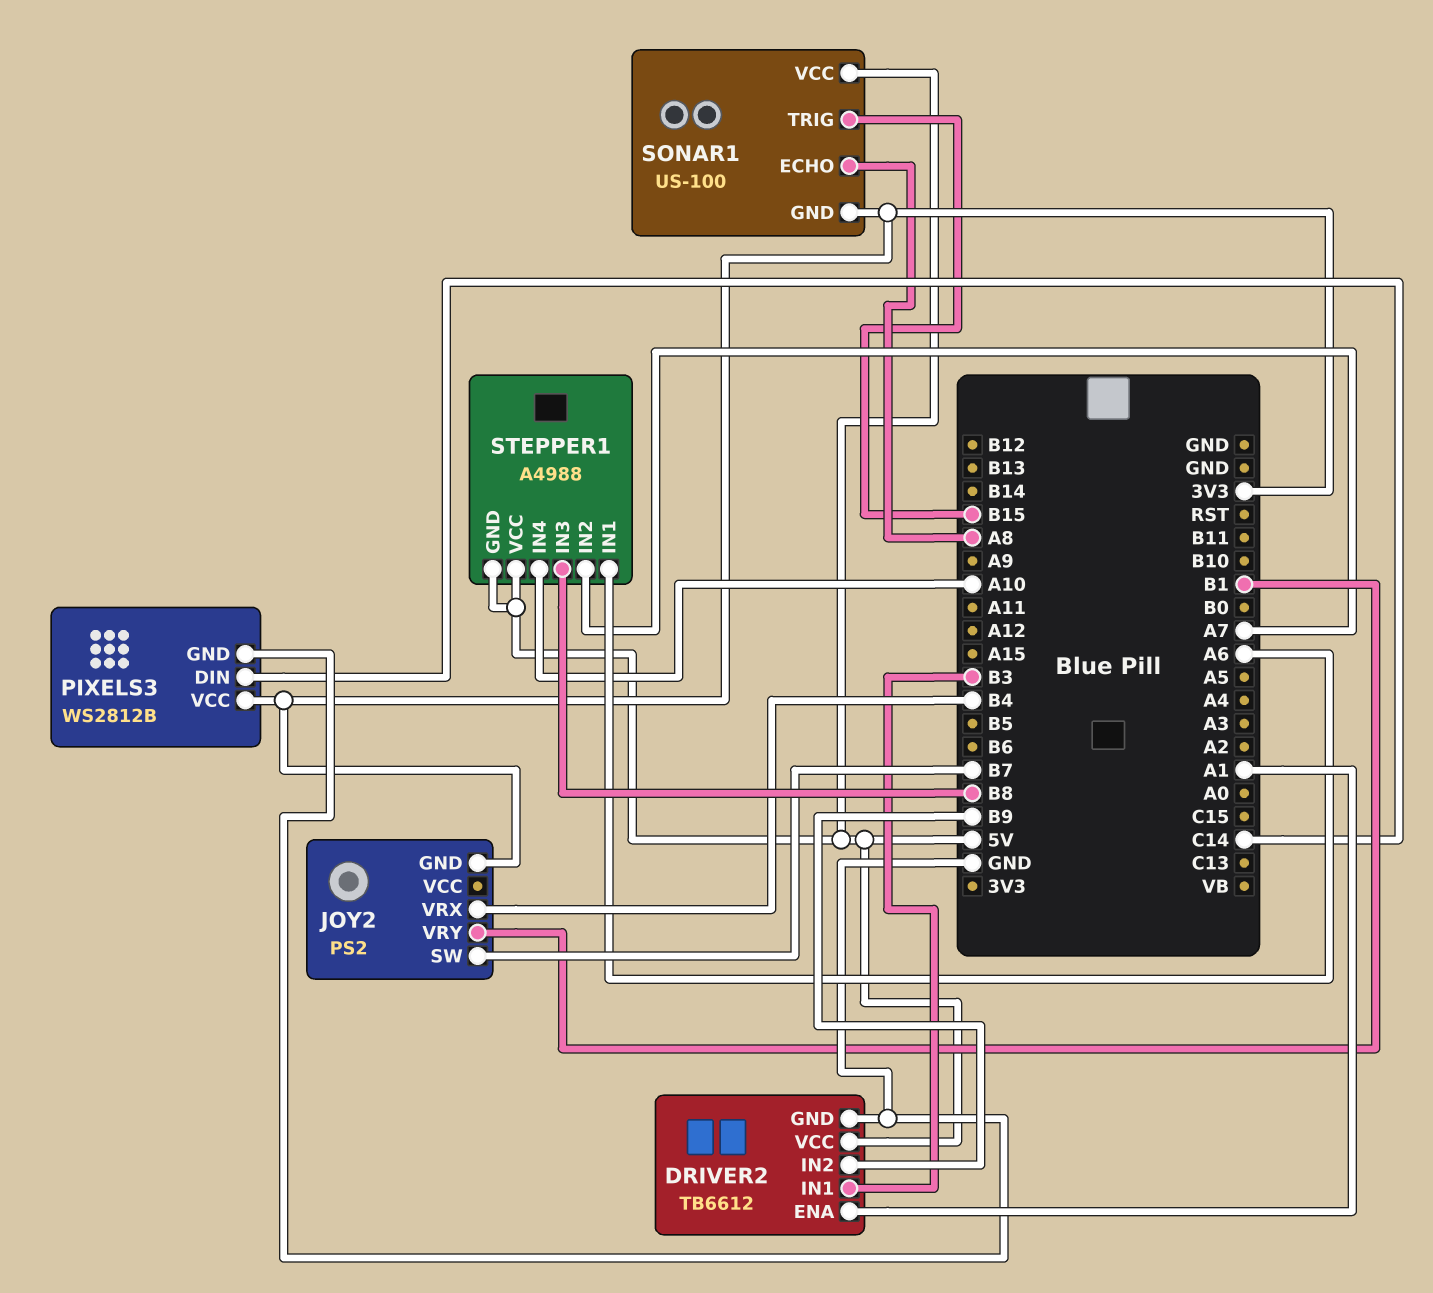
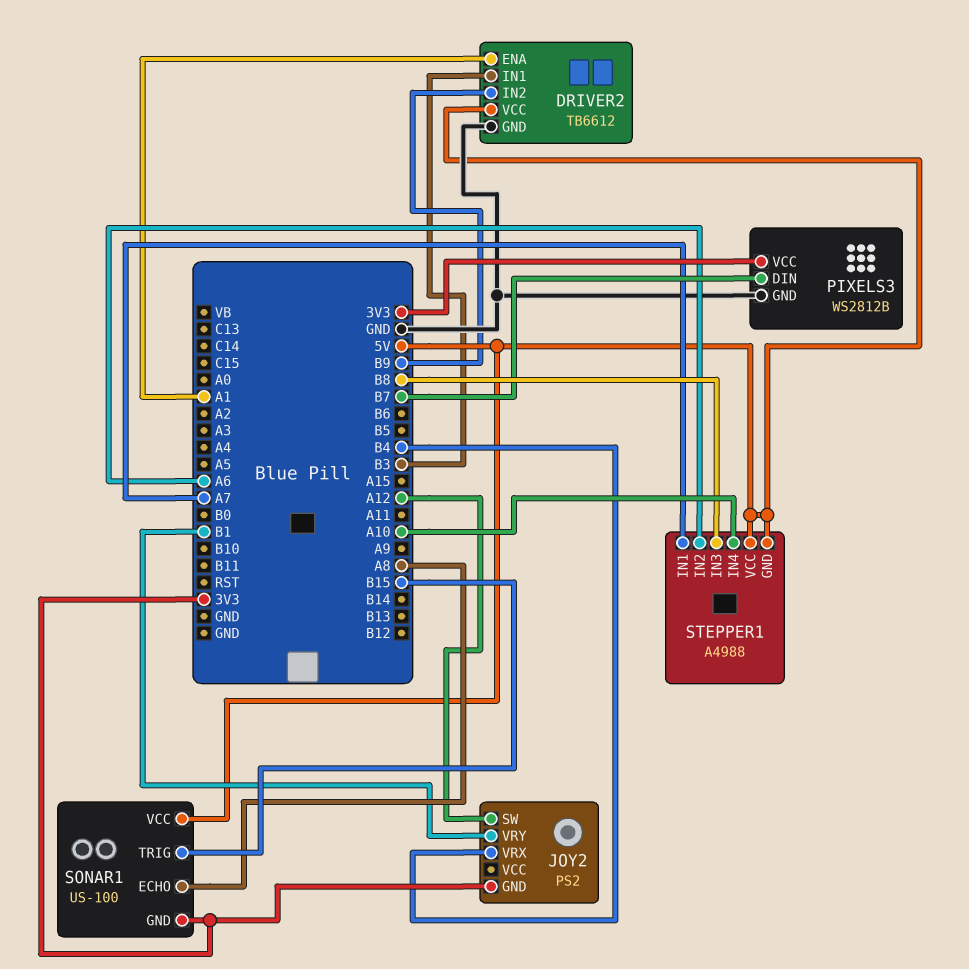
JOY2 pin SW: B7 -> A12
PIXELS3 pin DIN: C14 -> B7
STEPPER1 pin IN1: A6 -> A7
STEPPER1 pin IN2: A7 -> A6

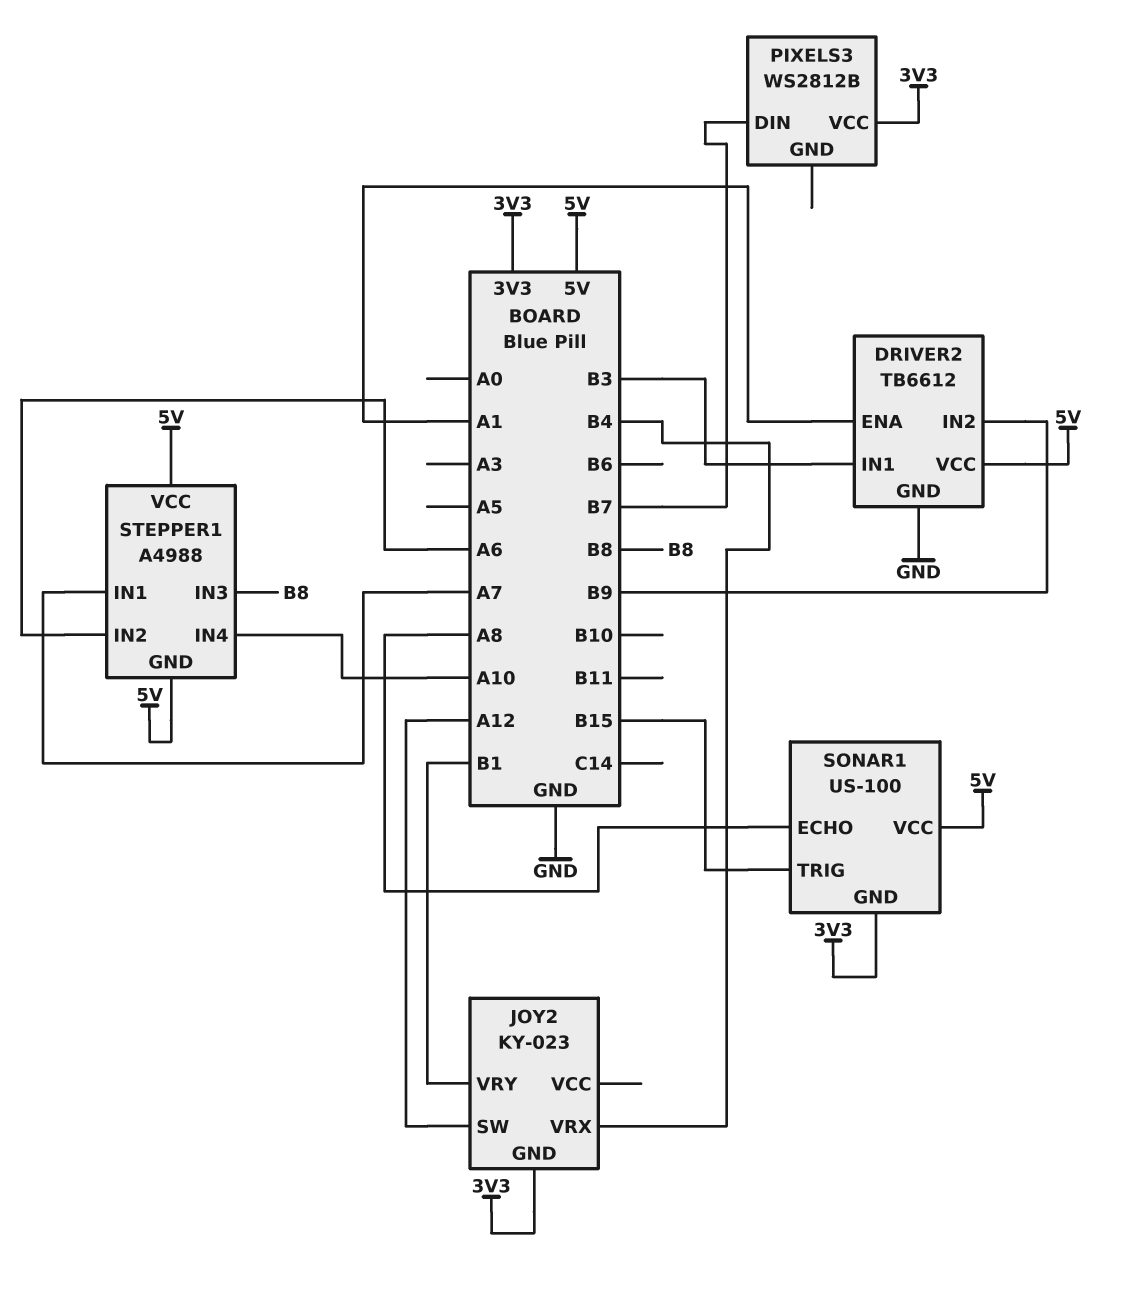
JOY2: PS2 -> KY-023
PIXELS3 pin GND: GND -> none

